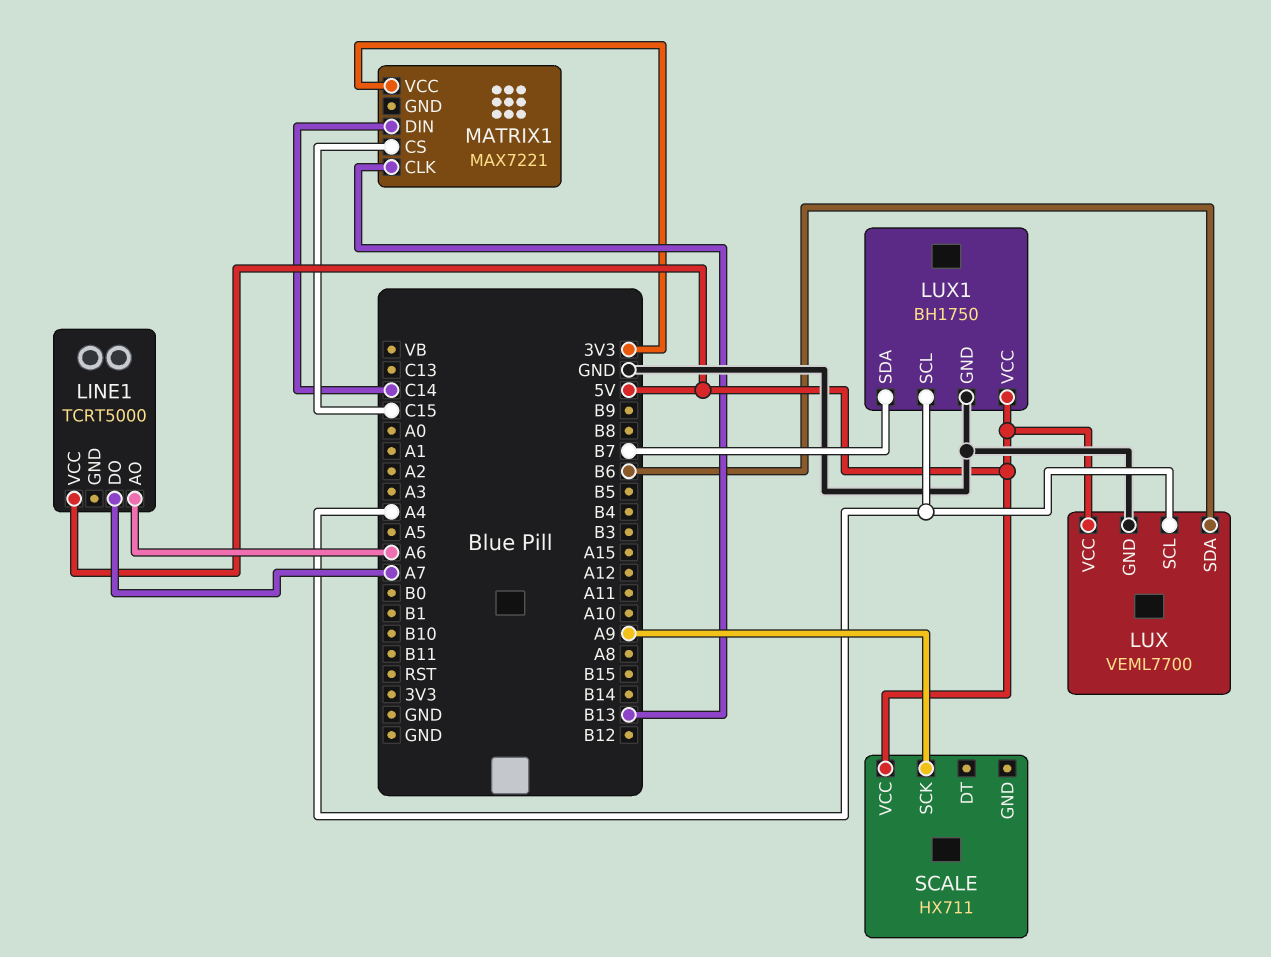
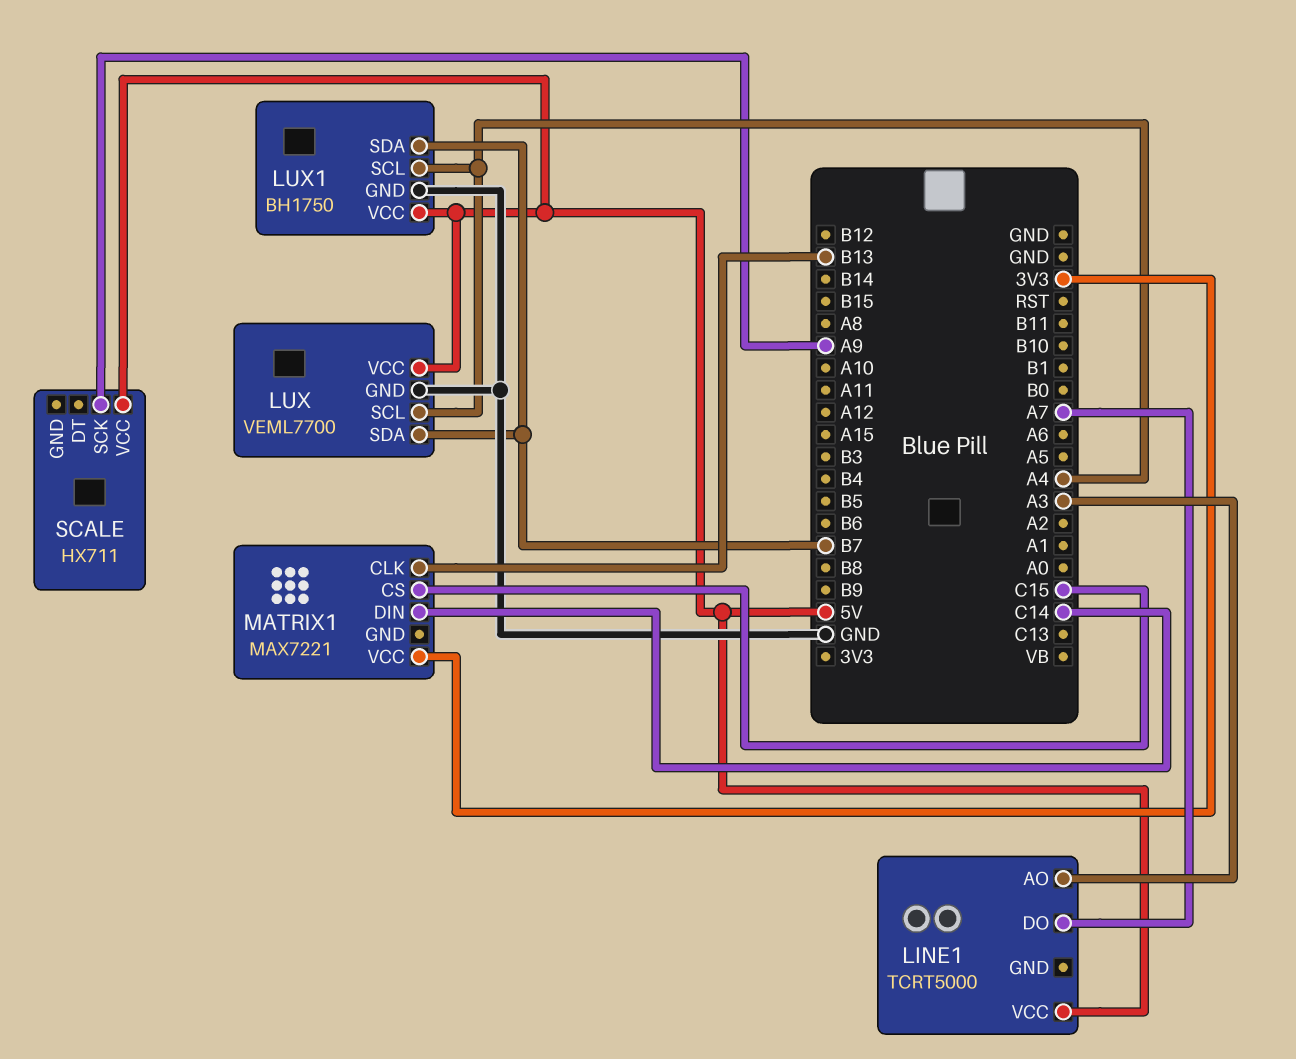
LINE1 pin AO: A6 -> A3
LUX pin SDA: B6 -> B7

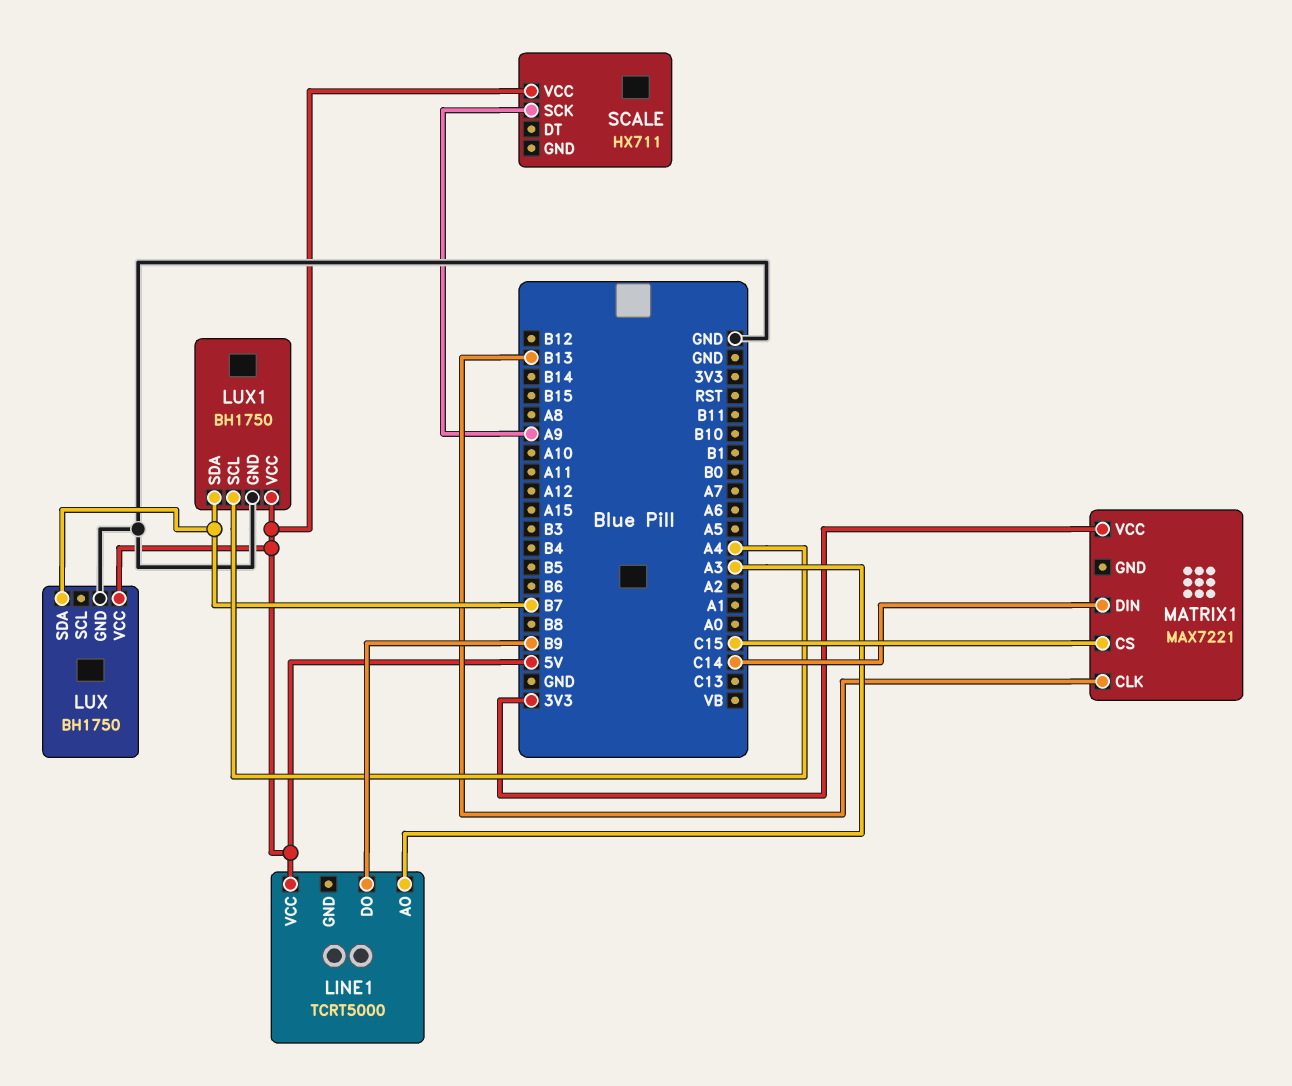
LINE1 pin DO: A7 -> B9
LUX: VEML7700 -> BH1750
LUX pin SCL: A4 -> none

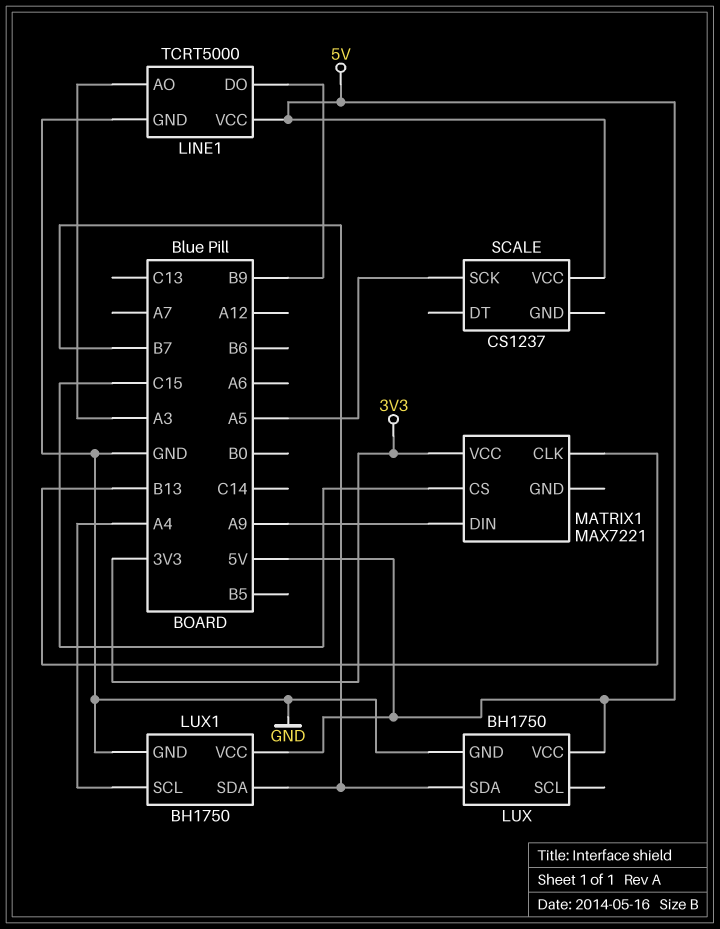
LINE1 pin GND: none -> GND
MATRIX1 pin DIN: C14 -> A9
SCALE: HX711 -> CS1237
SCALE pin SCK: A9 -> A5

